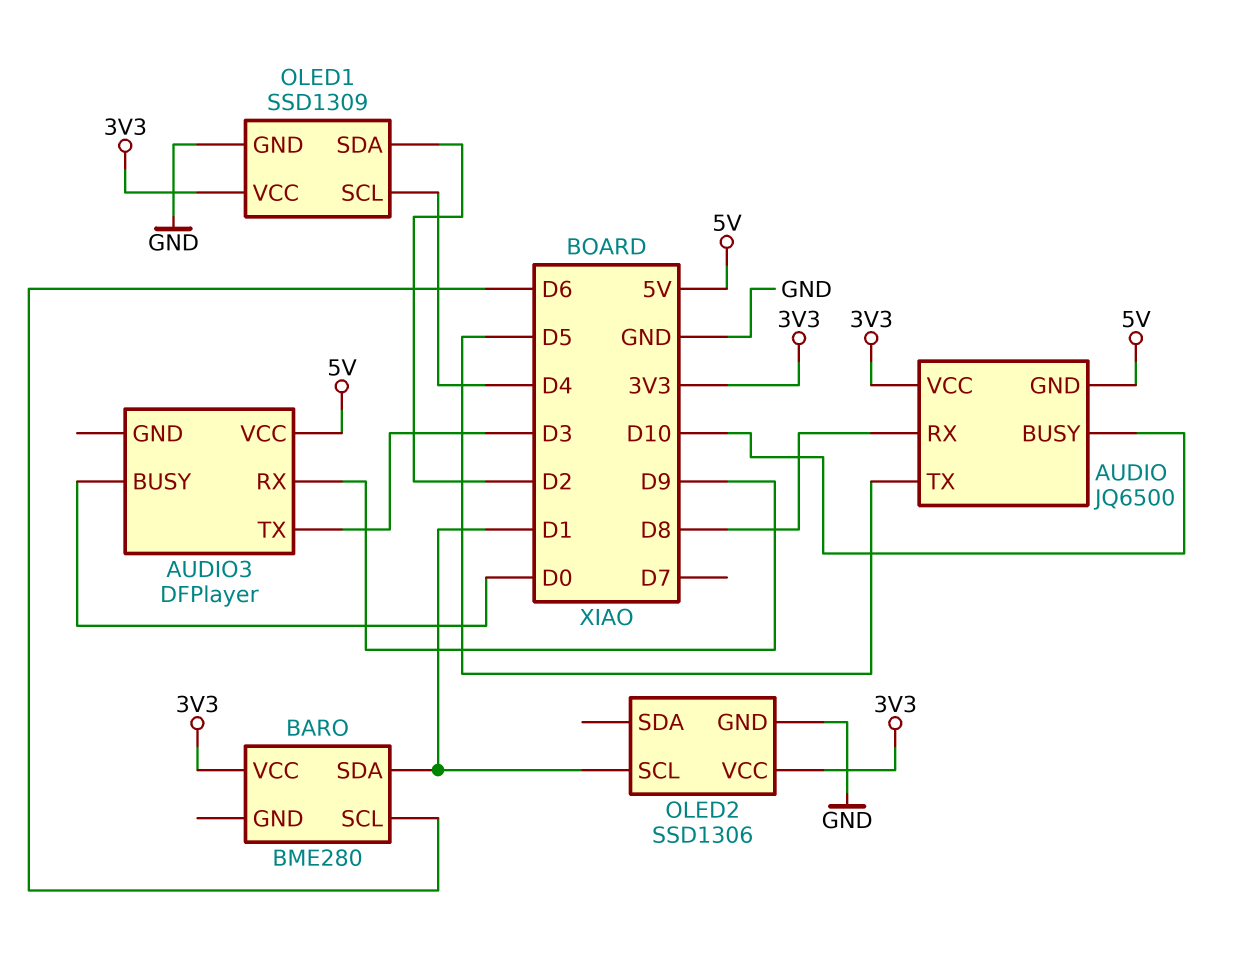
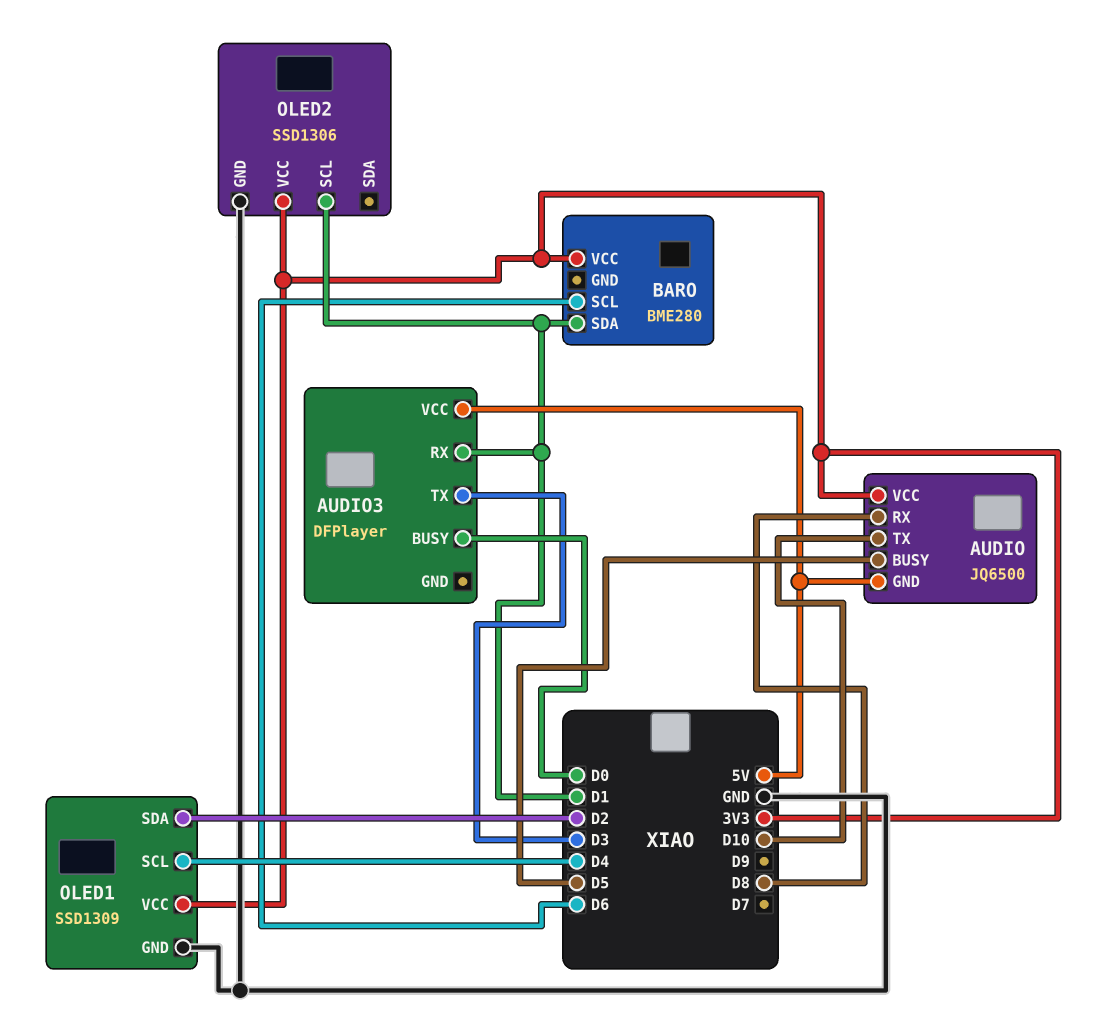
AUDIO pin BUSY: D10 -> D5
AUDIO pin TX: D5 -> D10
AUDIO3 pin RX: D9 -> D1

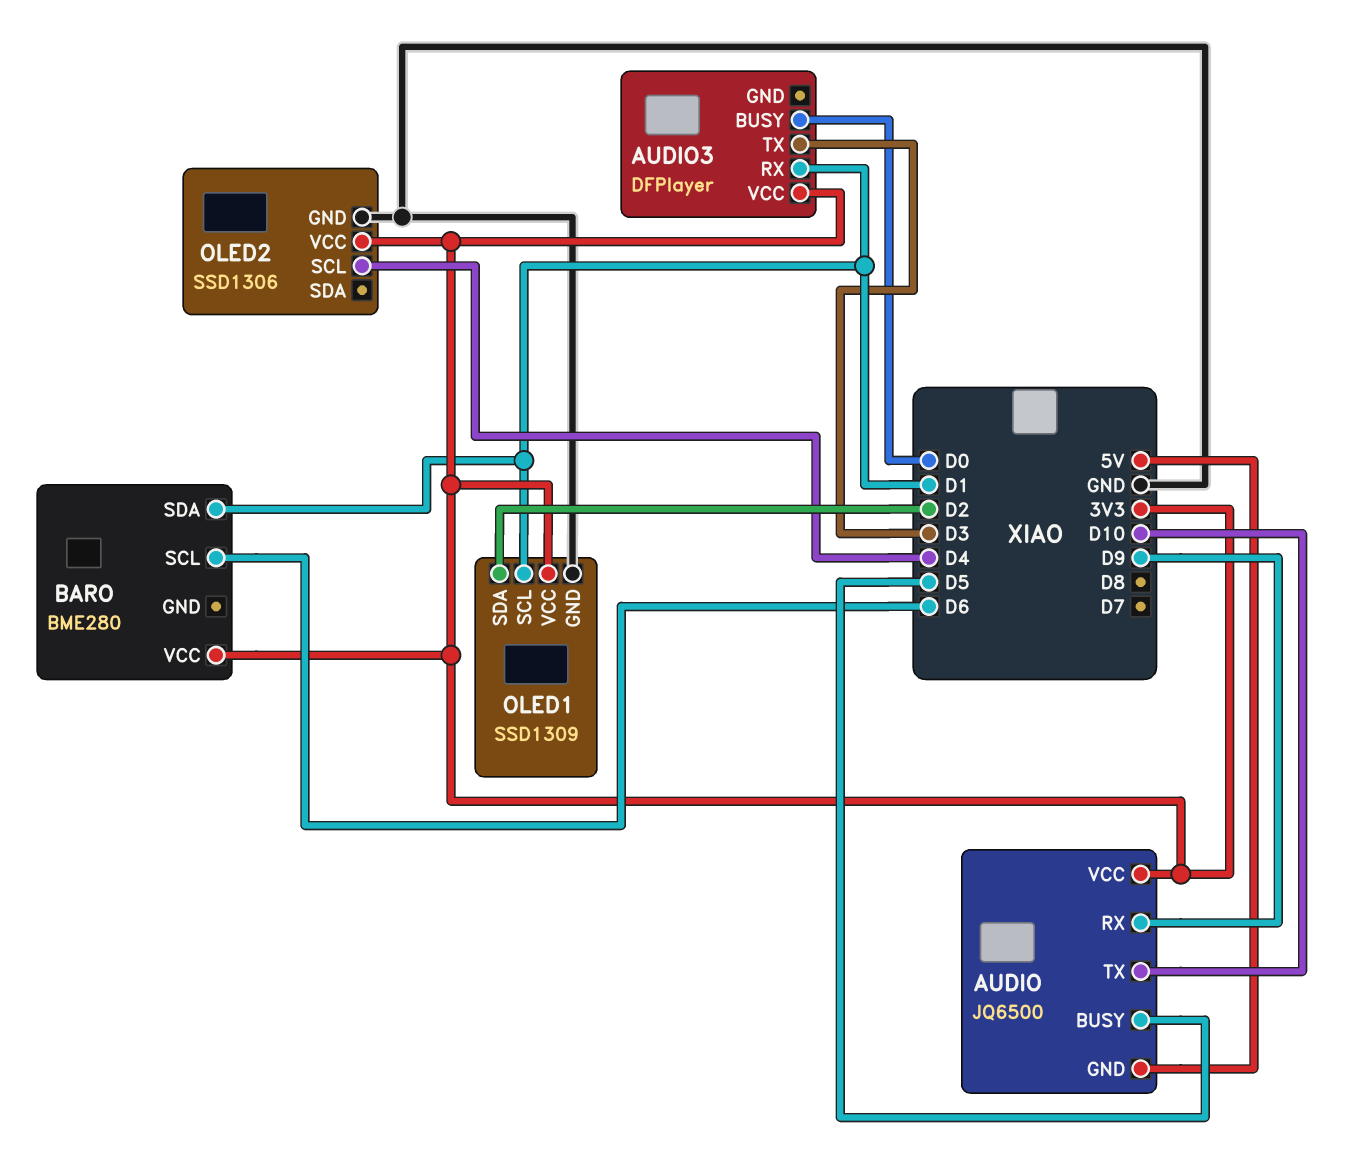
AUDIO pin RX: D8 -> D9
AUDIO3 pin VCC: 5V -> 3V3
OLED1 pin SCL: D4 -> D1
OLED2 pin SCL: D1 -> D4

